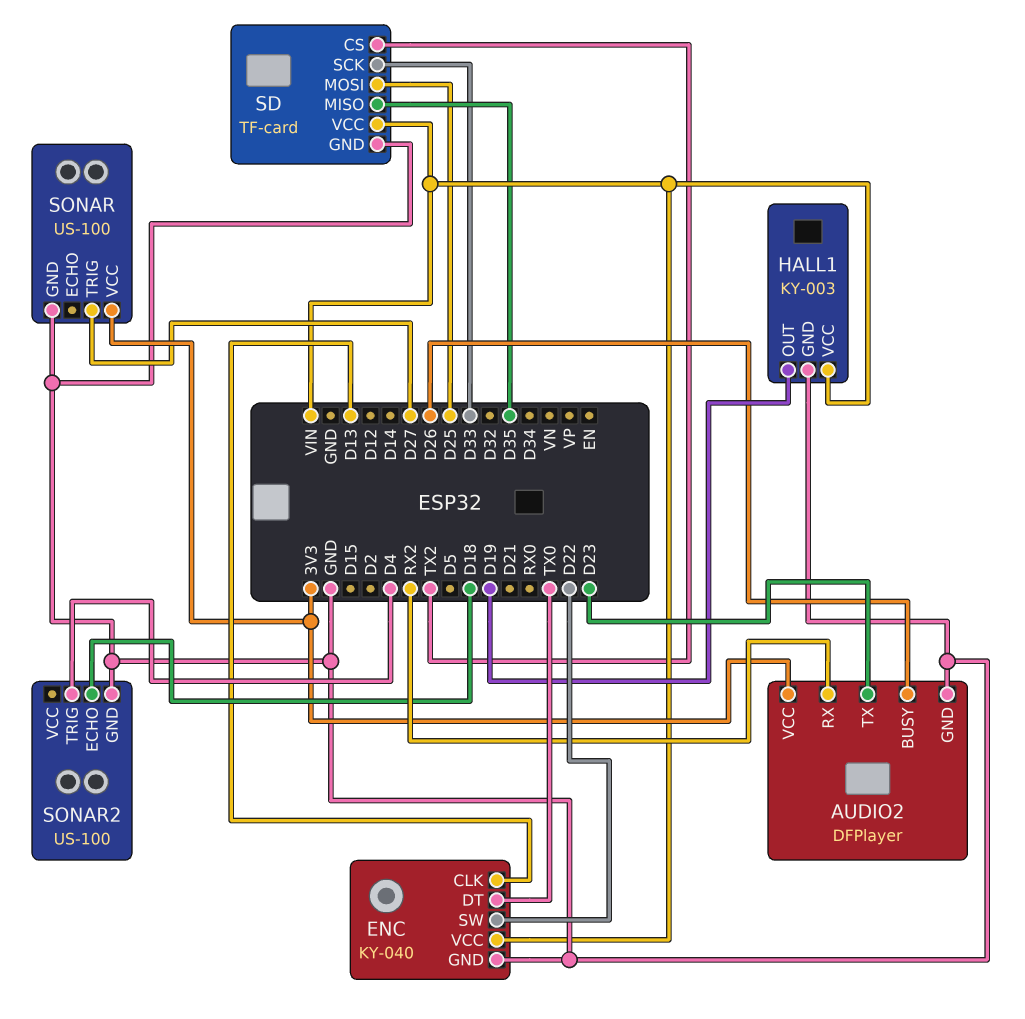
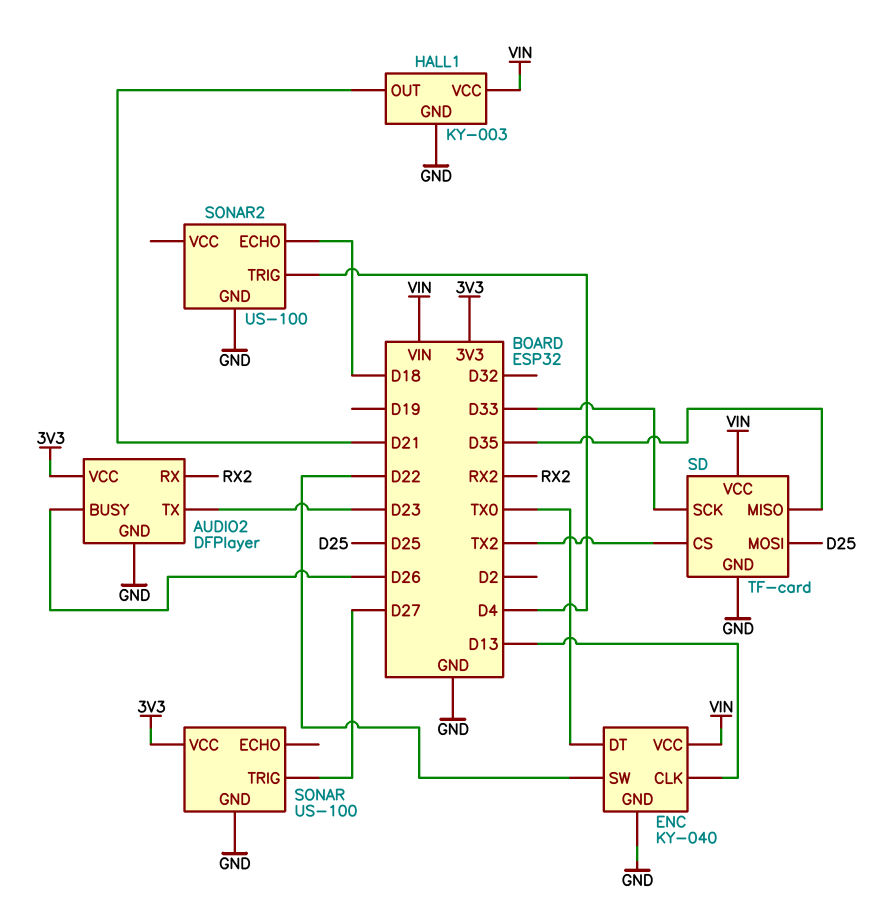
HALL1 pin OUT: D19 -> D21

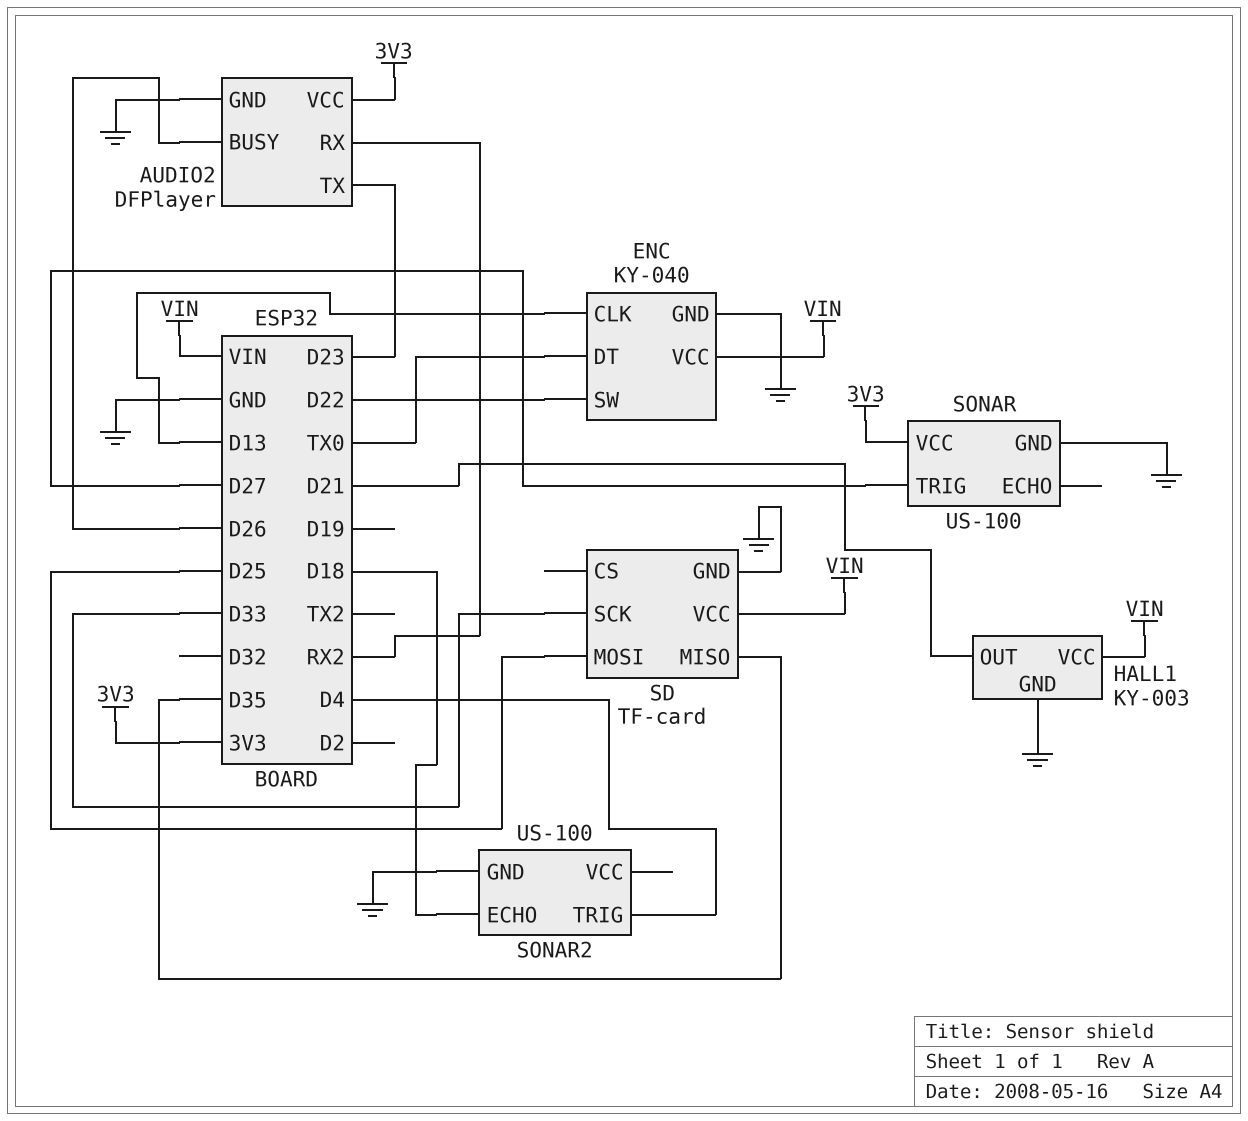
SD pin CS: TX2 -> none

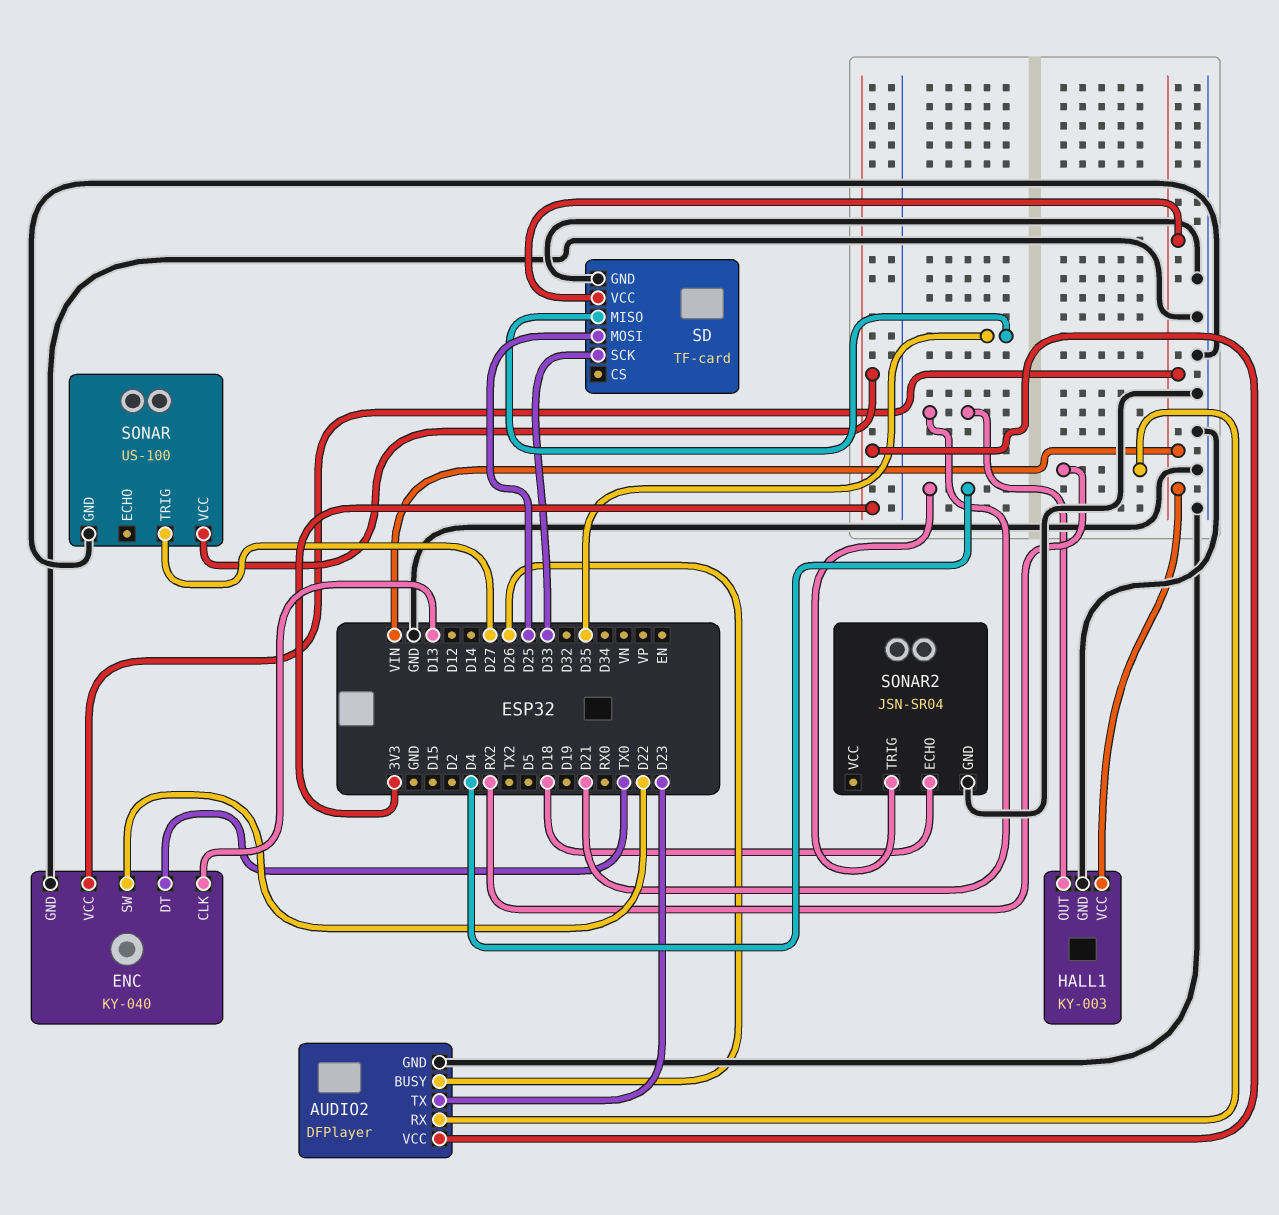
SONAR2: US-100 -> JSN-SR04

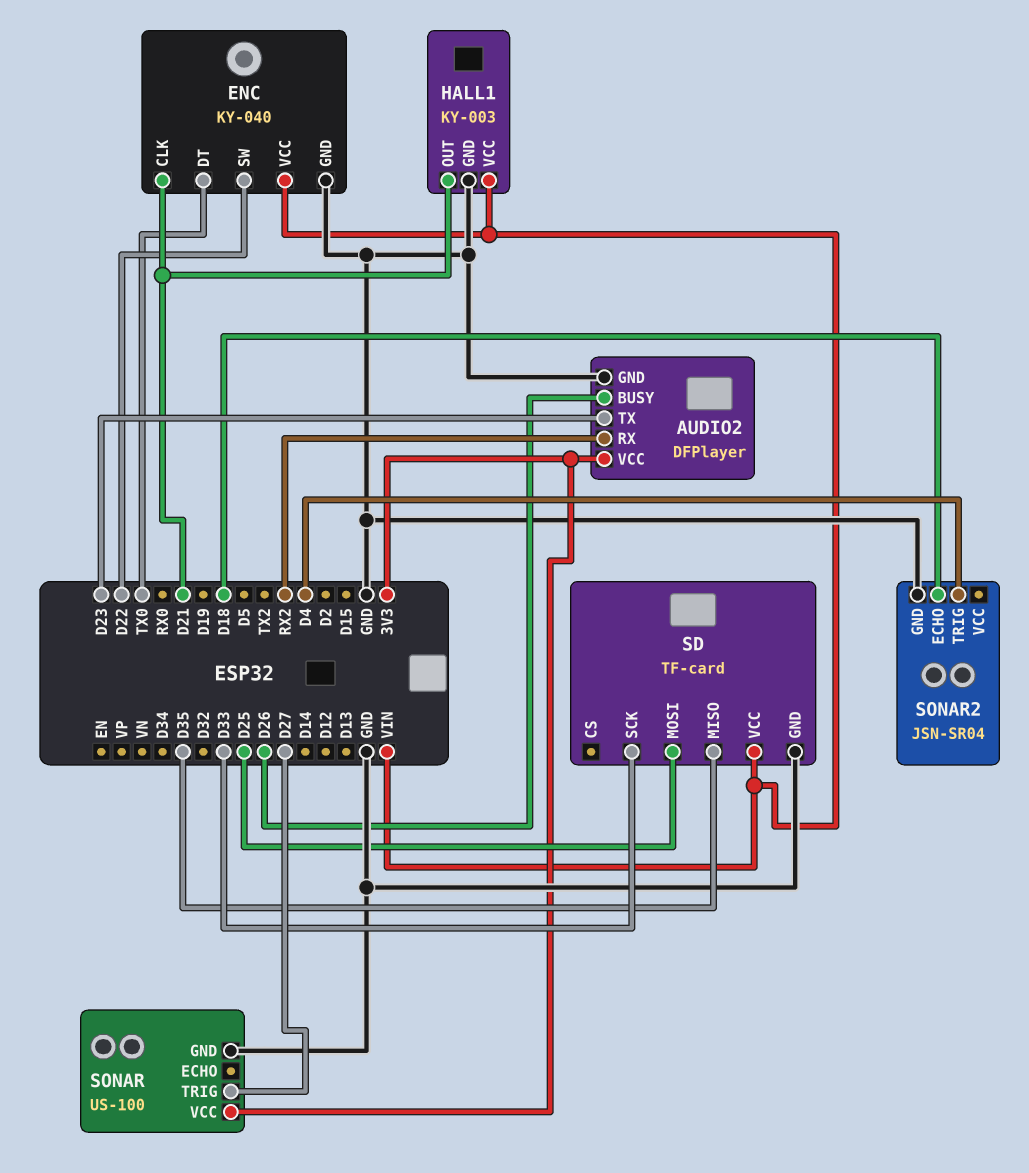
ENC pin CLK: D13 -> D21

